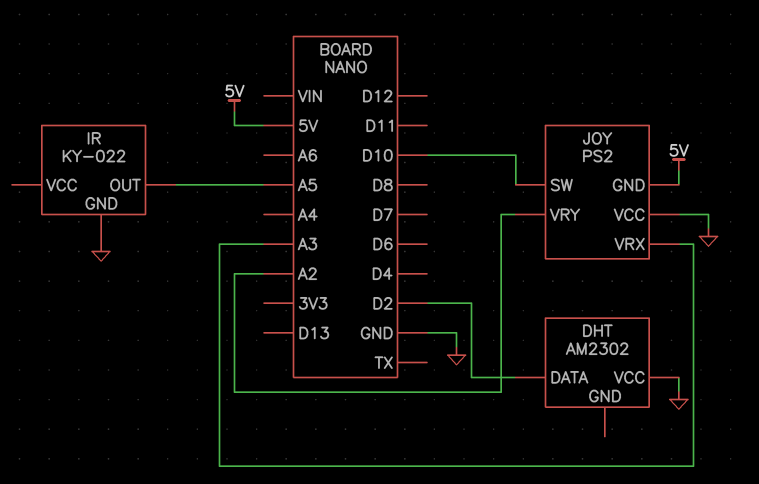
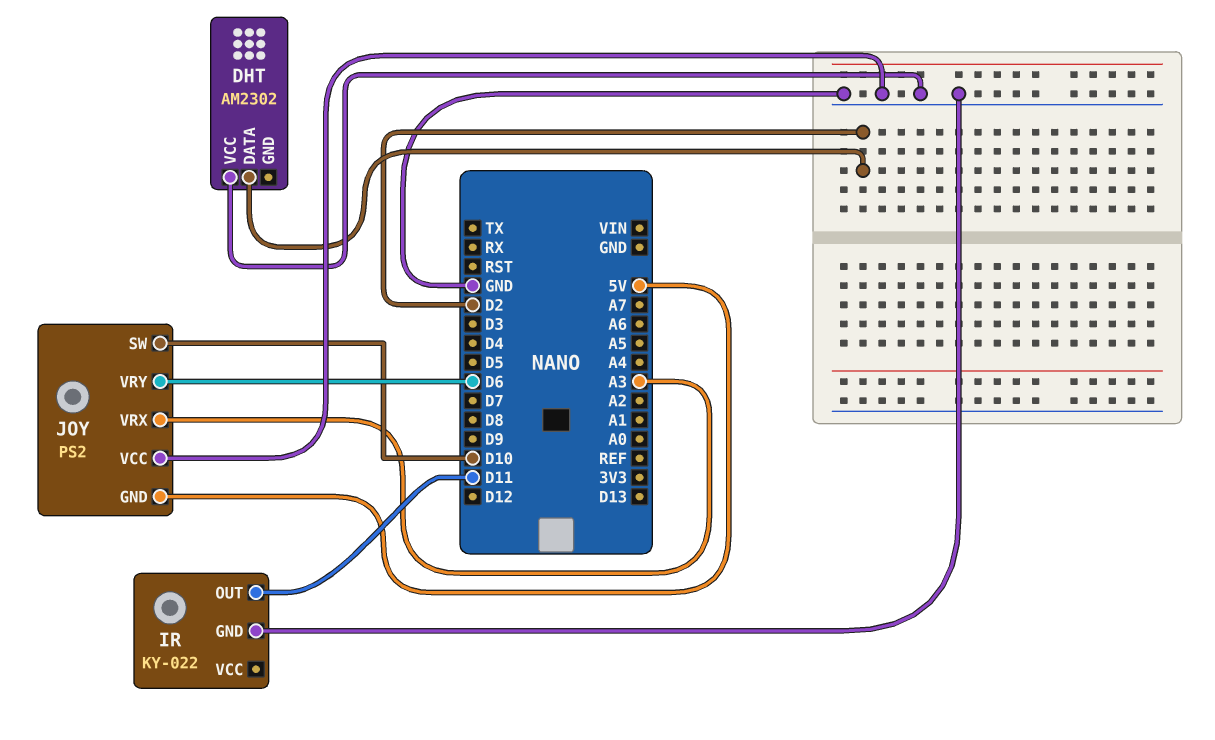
IR pin OUT: A5 -> D11
JOY pin VRY: A2 -> D6

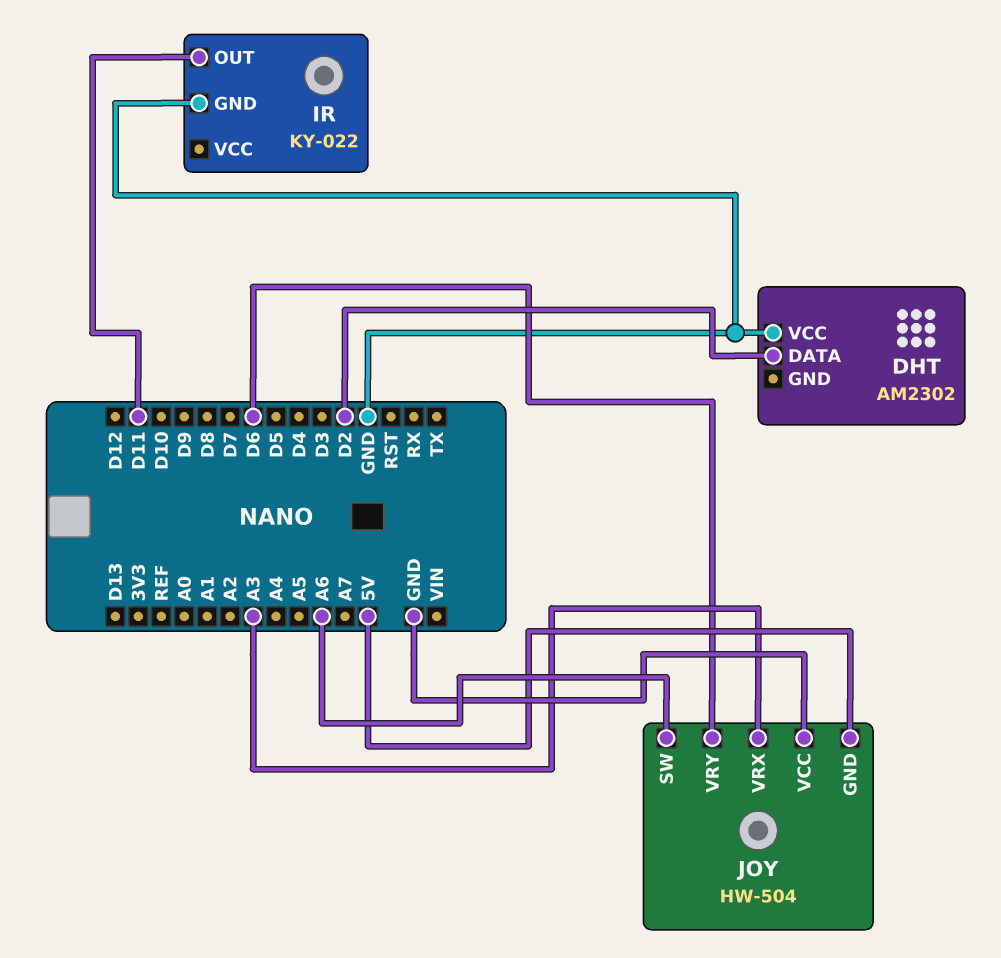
JOY: PS2 -> HW-504
JOY pin SW: D10 -> A6

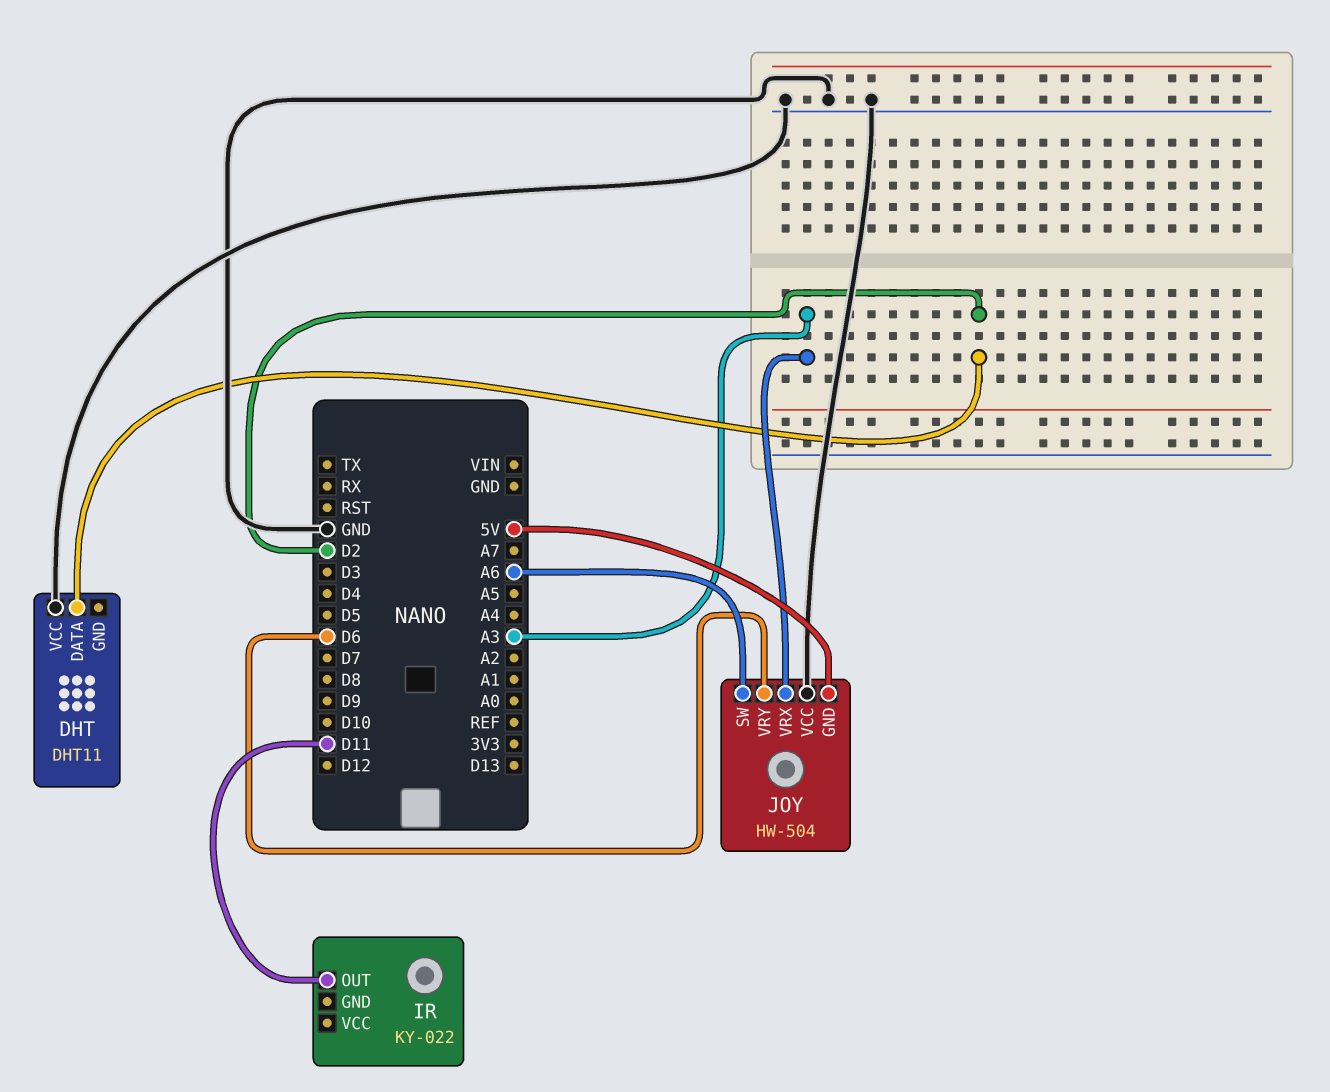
DHT: AM2302 -> DHT11
IR pin GND: GND -> none

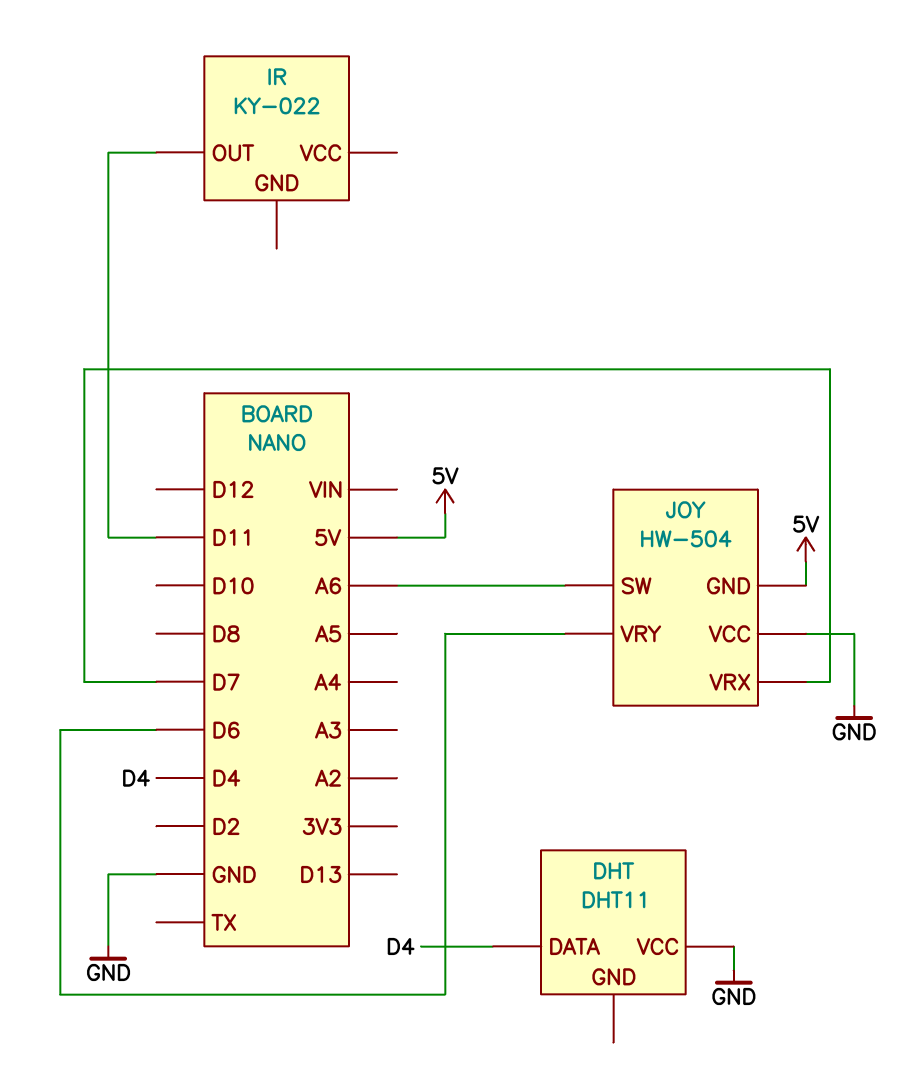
DHT pin DATA: D2 -> D4
JOY pin VRX: A3 -> D7

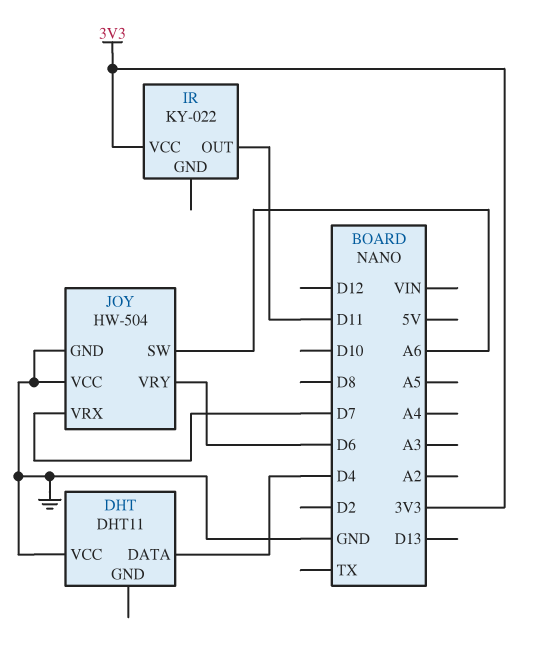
IR pin VCC: none -> 3V3
JOY pin GND: 5V -> GND

